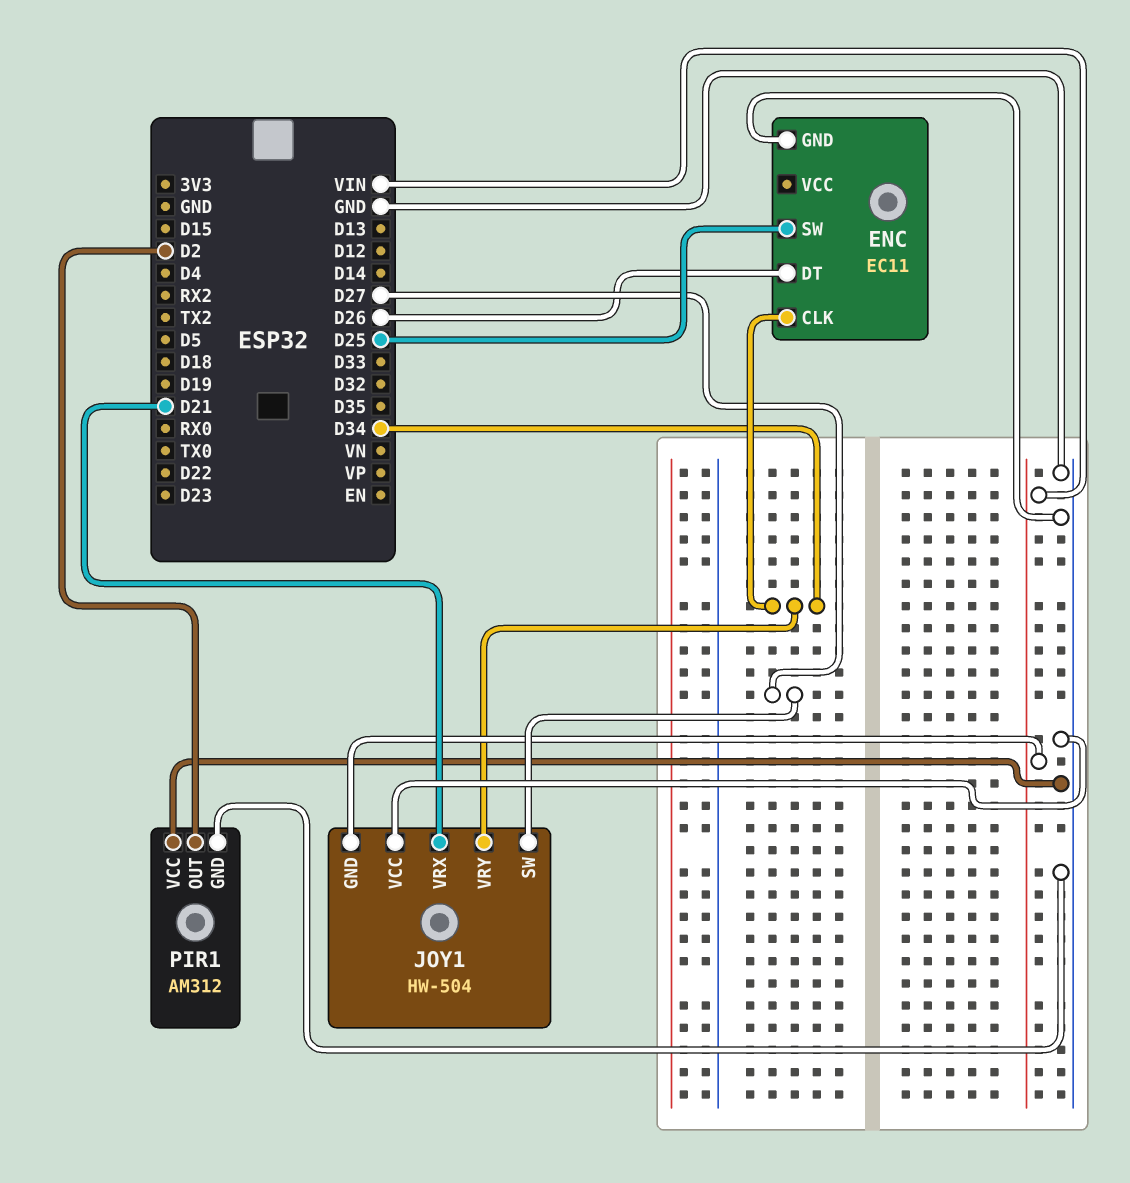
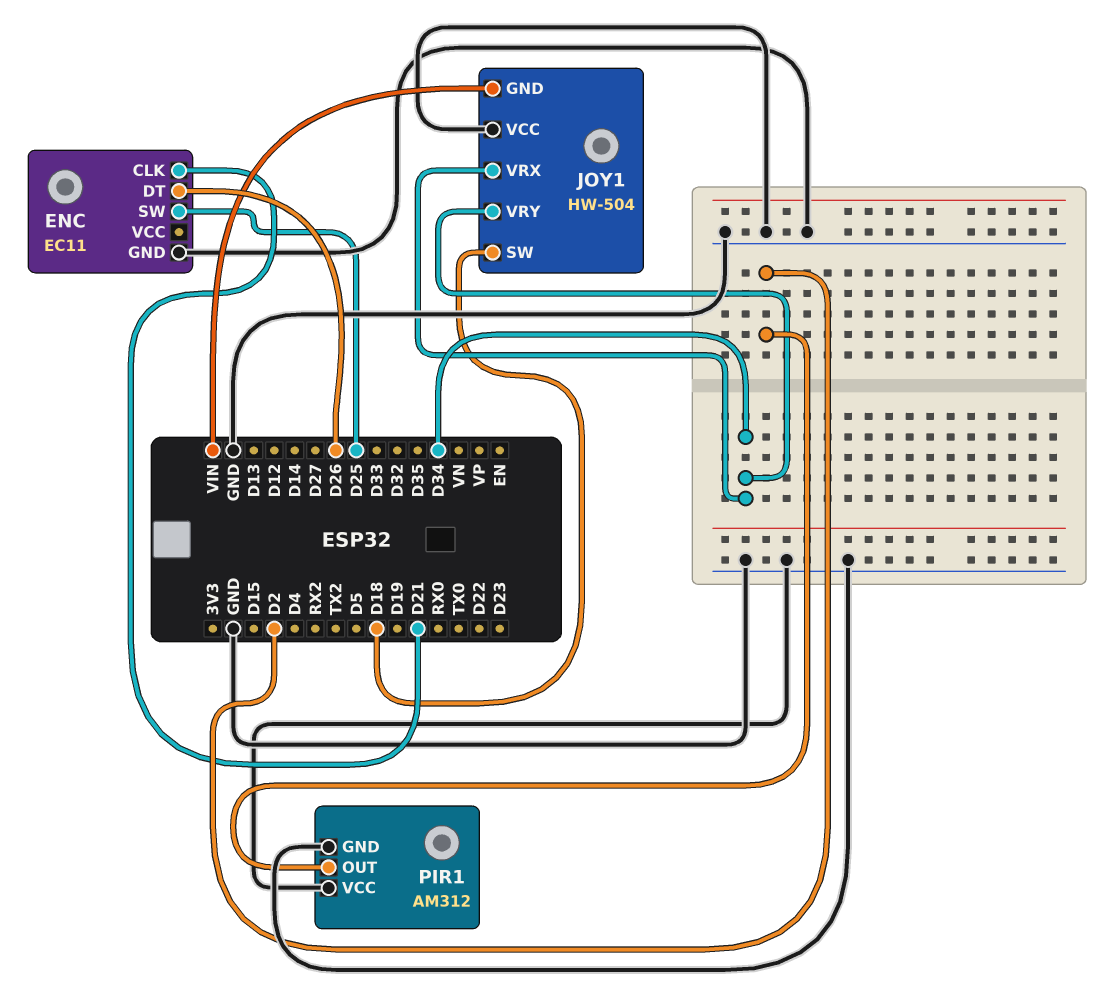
ENC pin CLK: D34 -> D21
JOY1 pin SW: D27 -> D18
JOY1 pin VRX: D21 -> D34

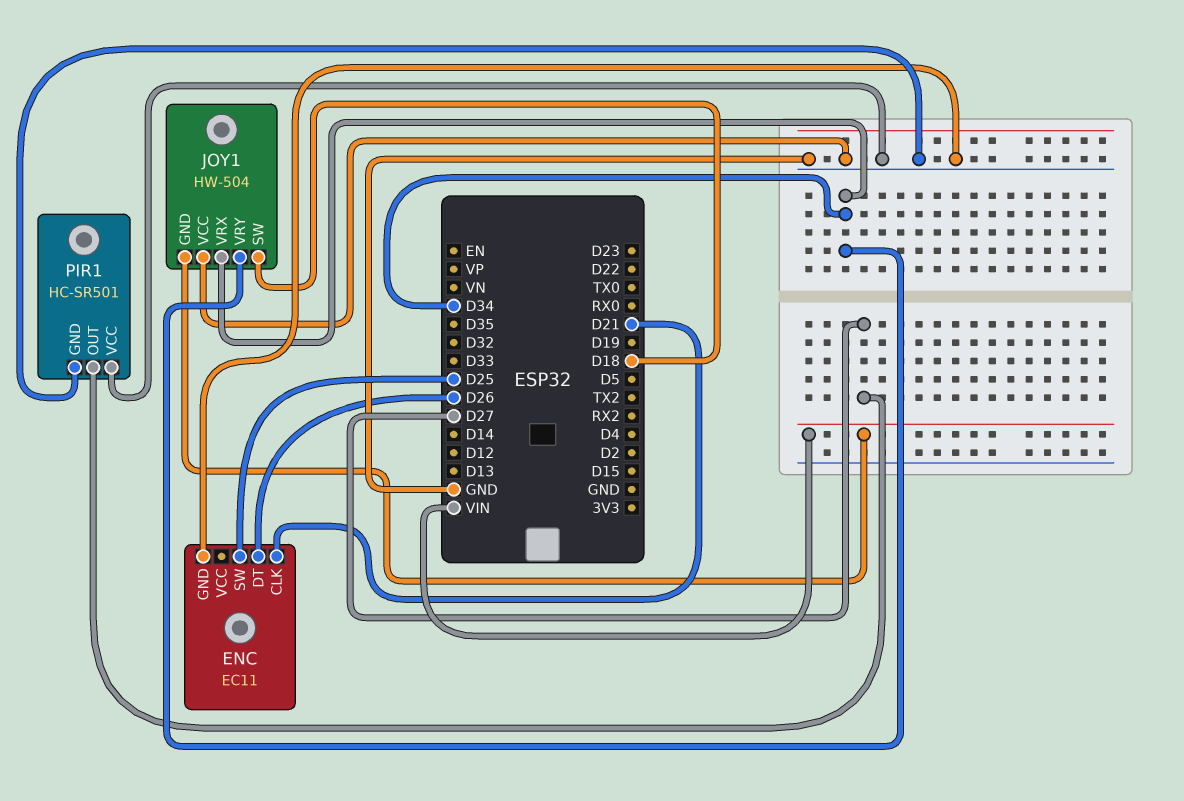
PIR1: AM312 -> HC-SR501
PIR1 pin OUT: D2 -> D27

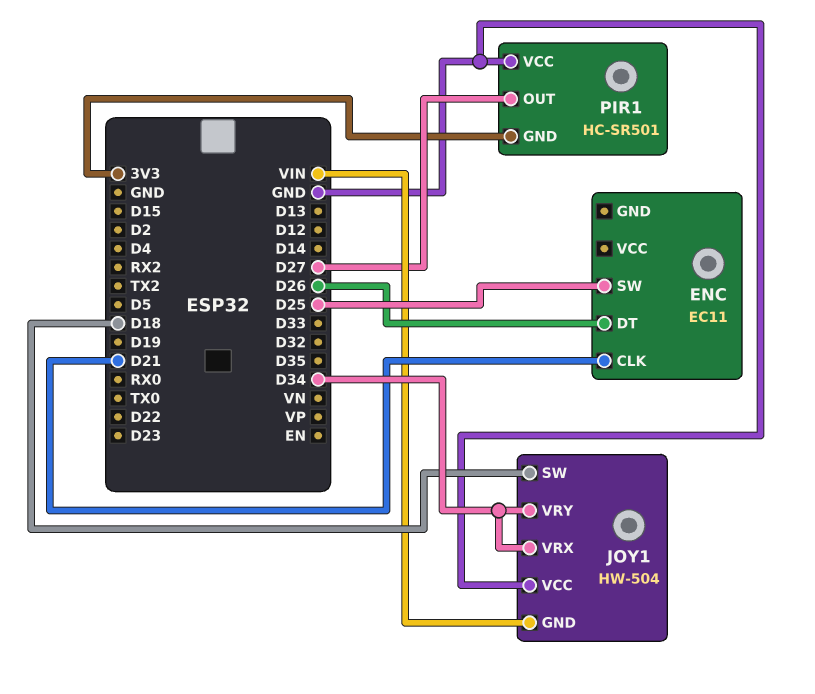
ENC pin GND: GND -> none
PIR1 pin GND: GND -> 3V3

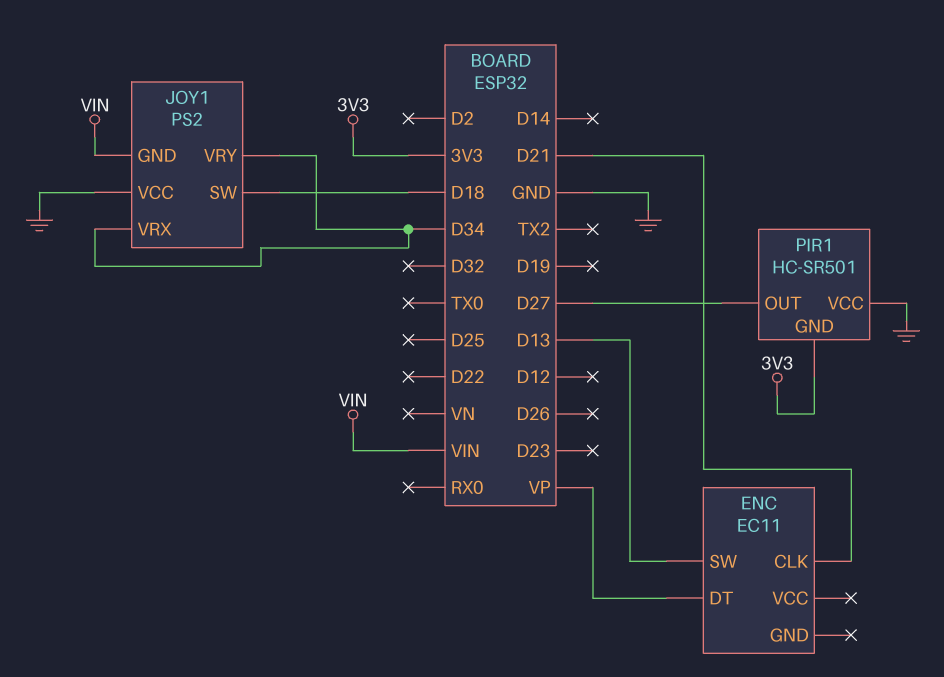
ENC pin DT: D26 -> VP
ENC pin SW: D25 -> D13
JOY1: HW-504 -> PS2

